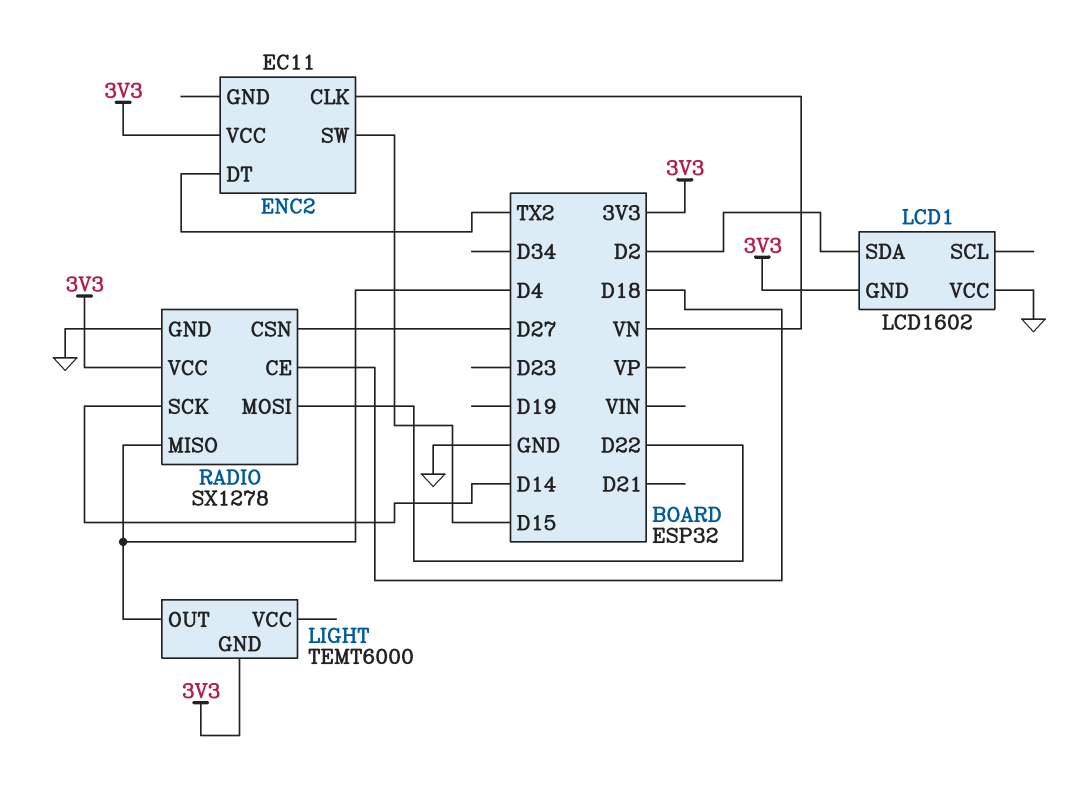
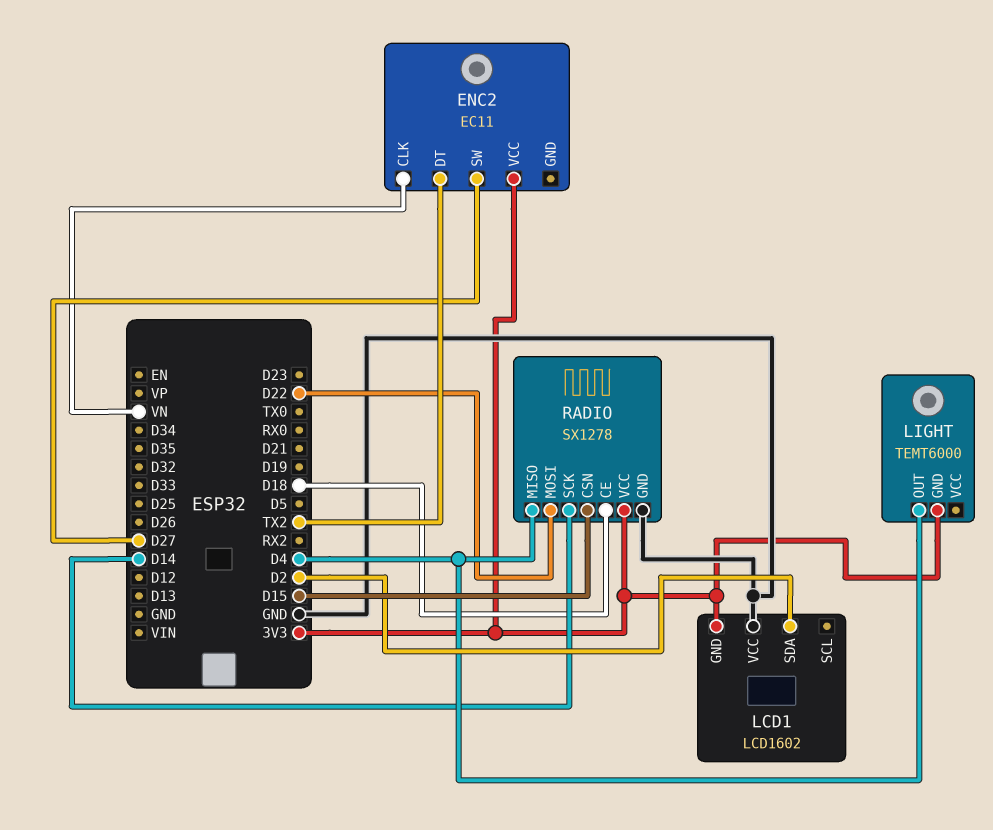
ENC2 pin SW: D15 -> D27
RADIO pin CSN: D27 -> D15

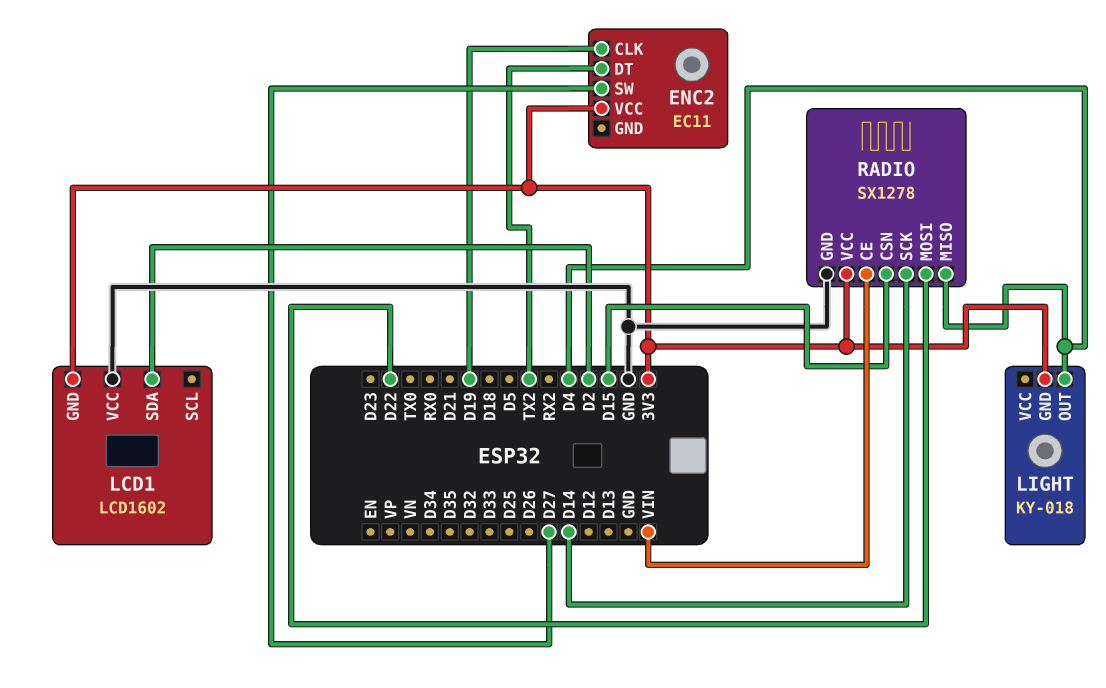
ENC2 pin CLK: VN -> D19
LIGHT: TEMT6000 -> KY-018
RADIO pin CE: D18 -> VIN

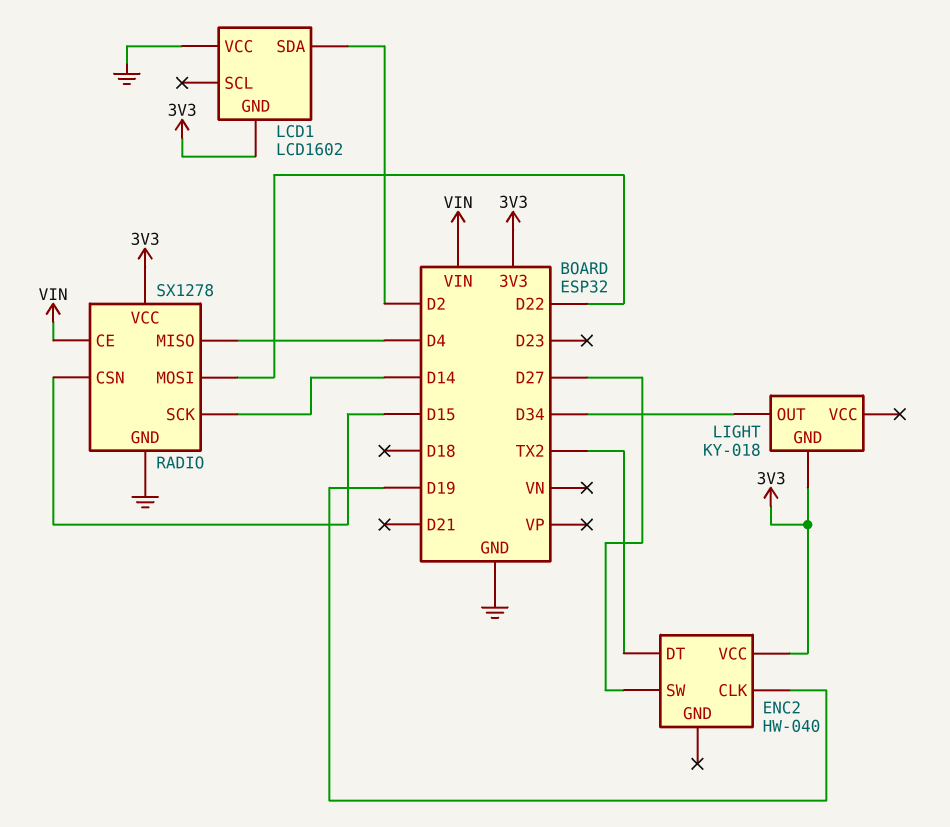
ENC2: EC11 -> HW-040
LIGHT pin OUT: D4 -> D34

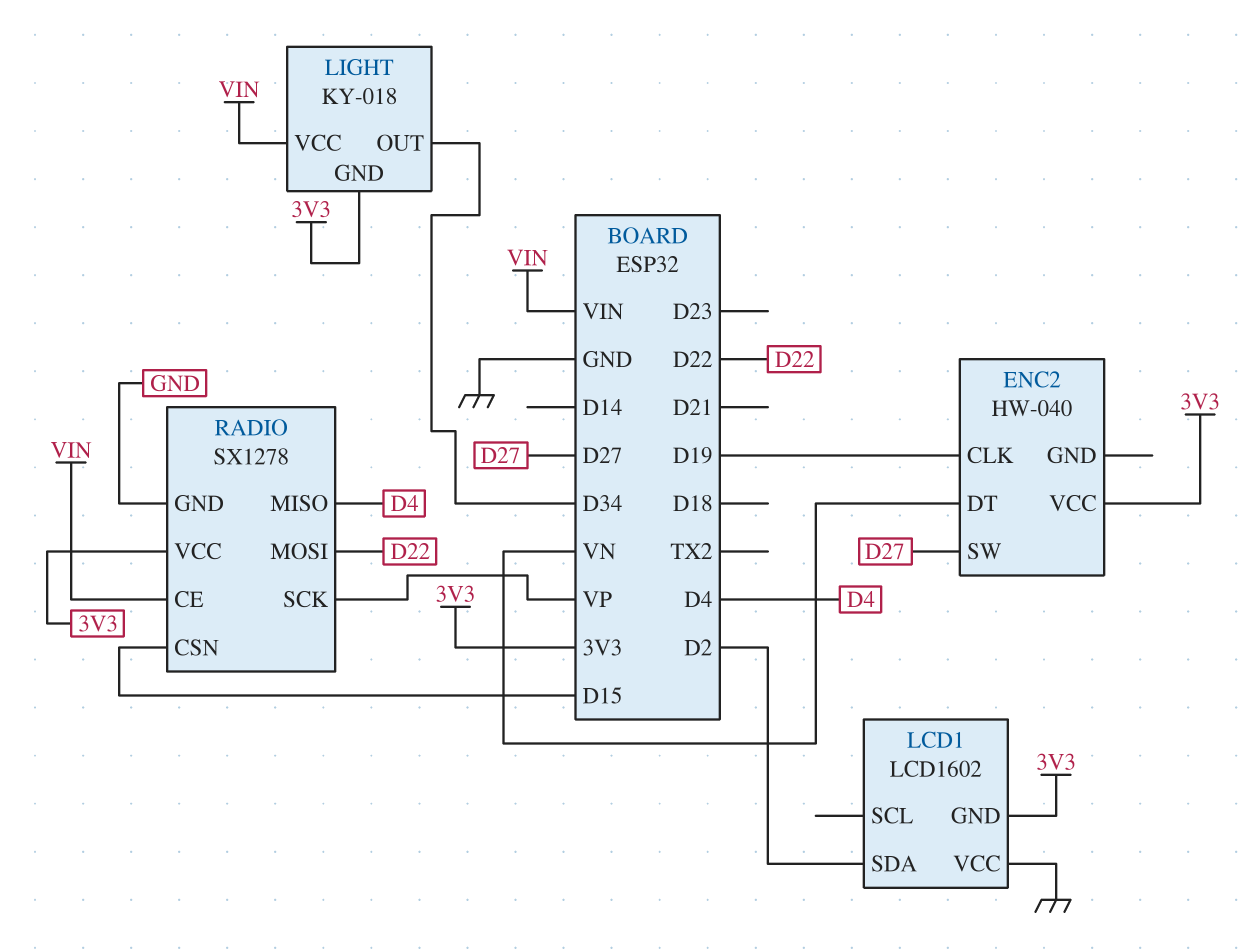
ENC2 pin DT: TX2 -> VN
LIGHT pin VCC: none -> VIN
RADIO pin SCK: D14 -> VP

